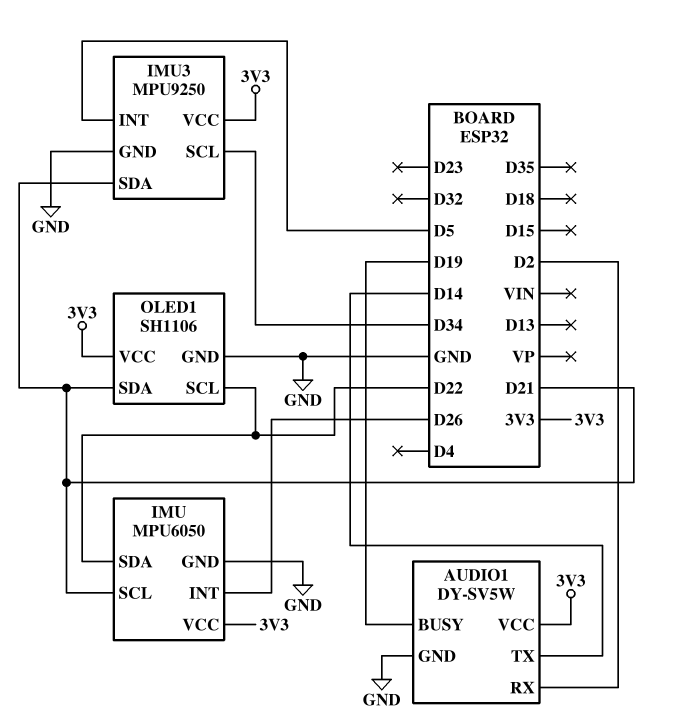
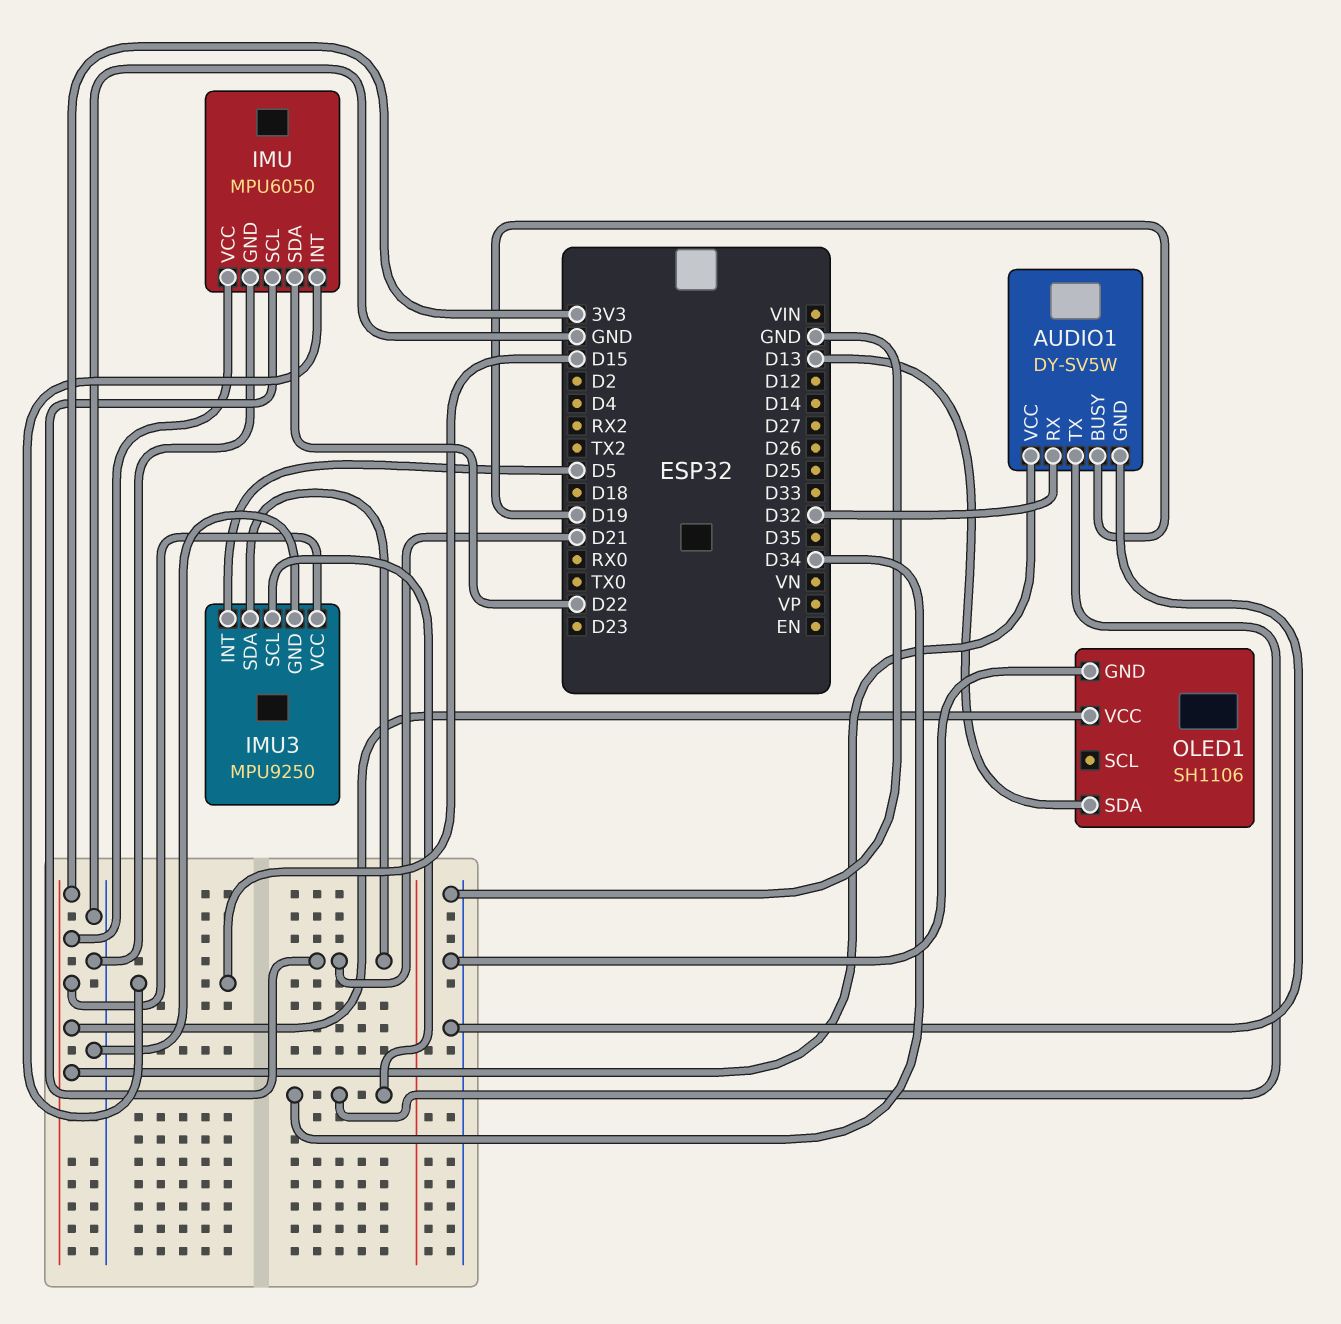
AUDIO1 pin RX: D2 -> D32
AUDIO1 pin TX: D14 -> D34
IMU pin INT: D26 -> D15
OLED1 pin SCL: D22 -> none
OLED1 pin SDA: D21 -> D13

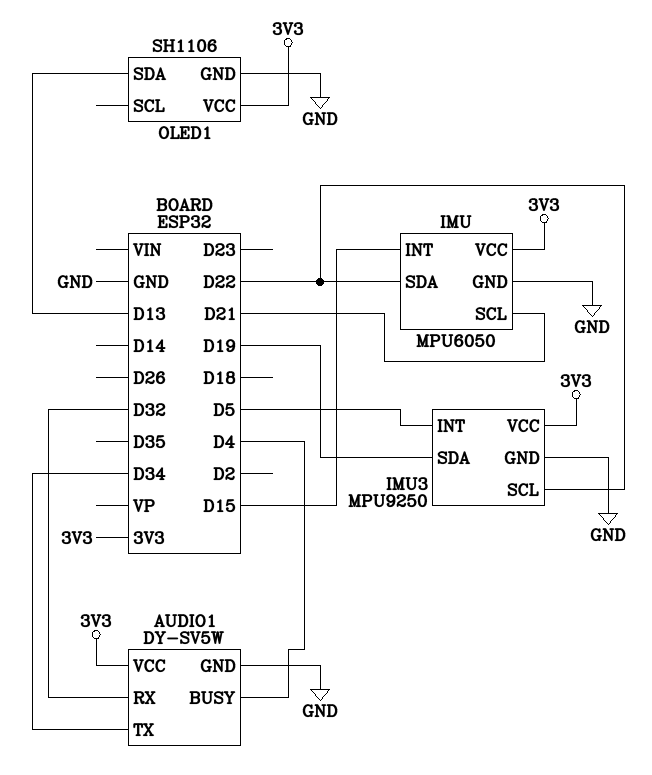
AUDIO1 pin BUSY: D19 -> D4
IMU3 pin SCL: D34 -> D22
IMU3 pin SDA: D21 -> D19

